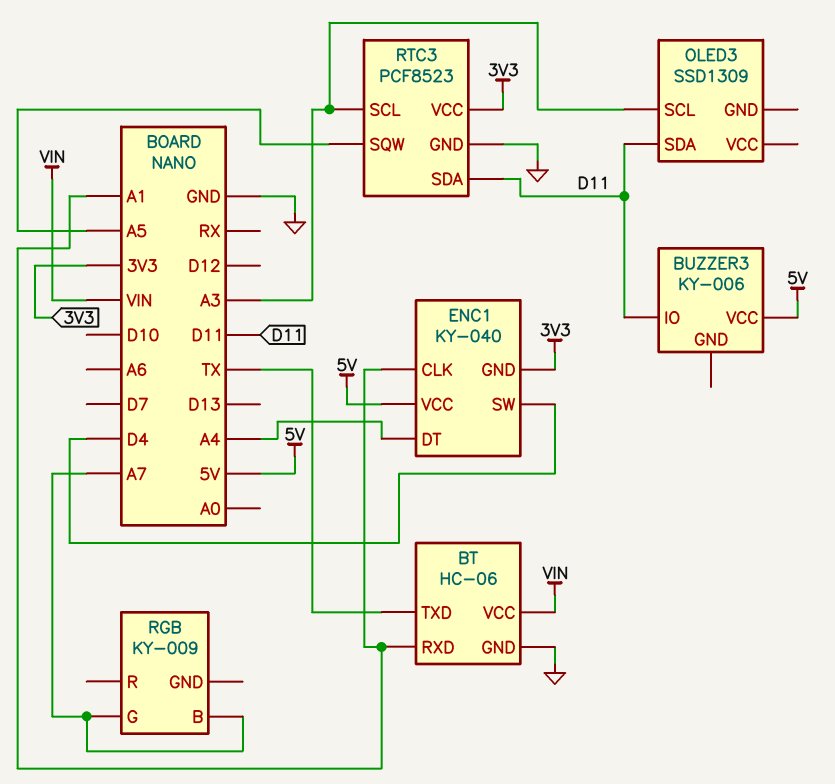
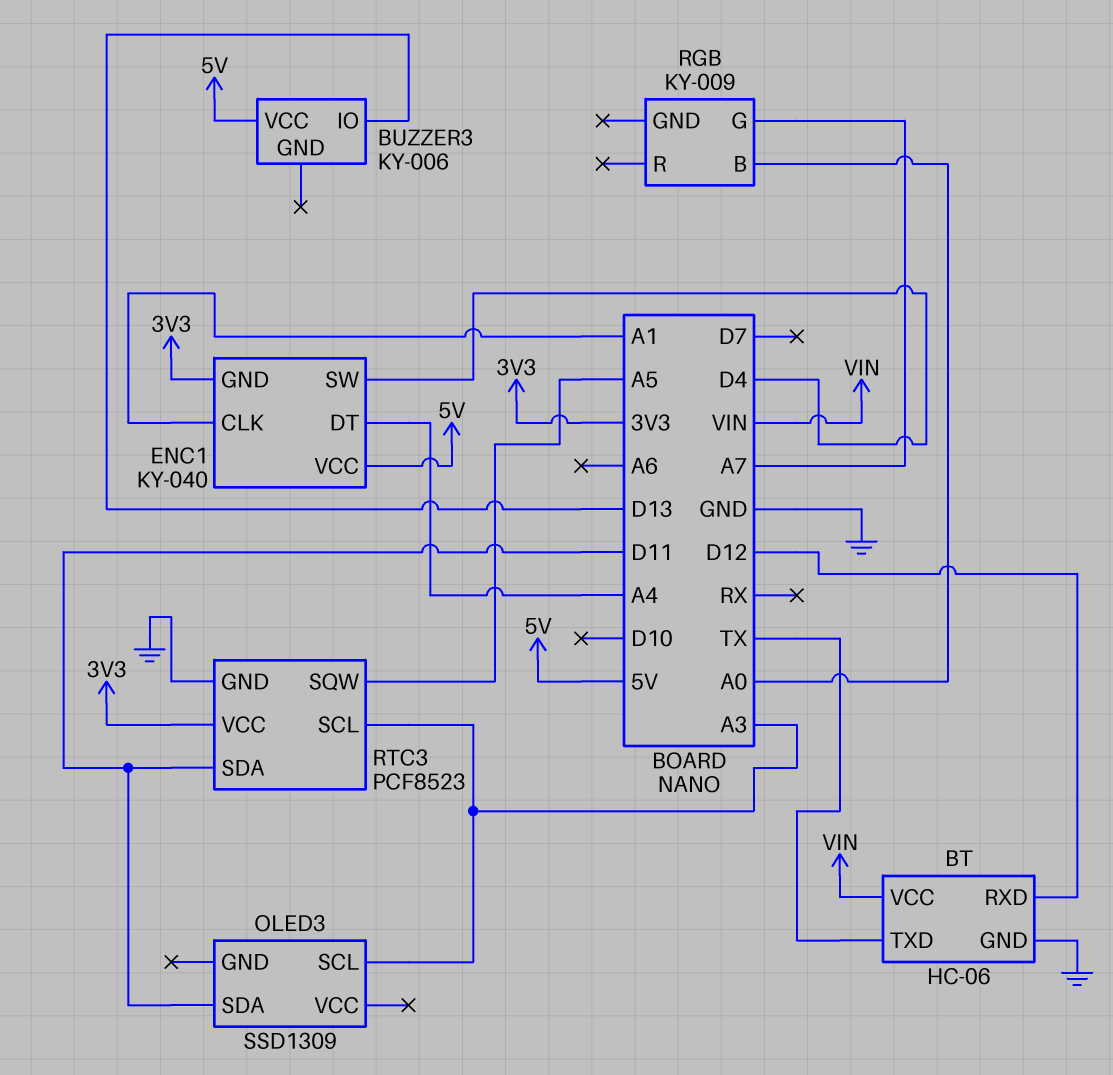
BT pin RXD: A1 -> D12
BUZZER3 pin IO: D11 -> D13
RGB pin B: A7 -> A0

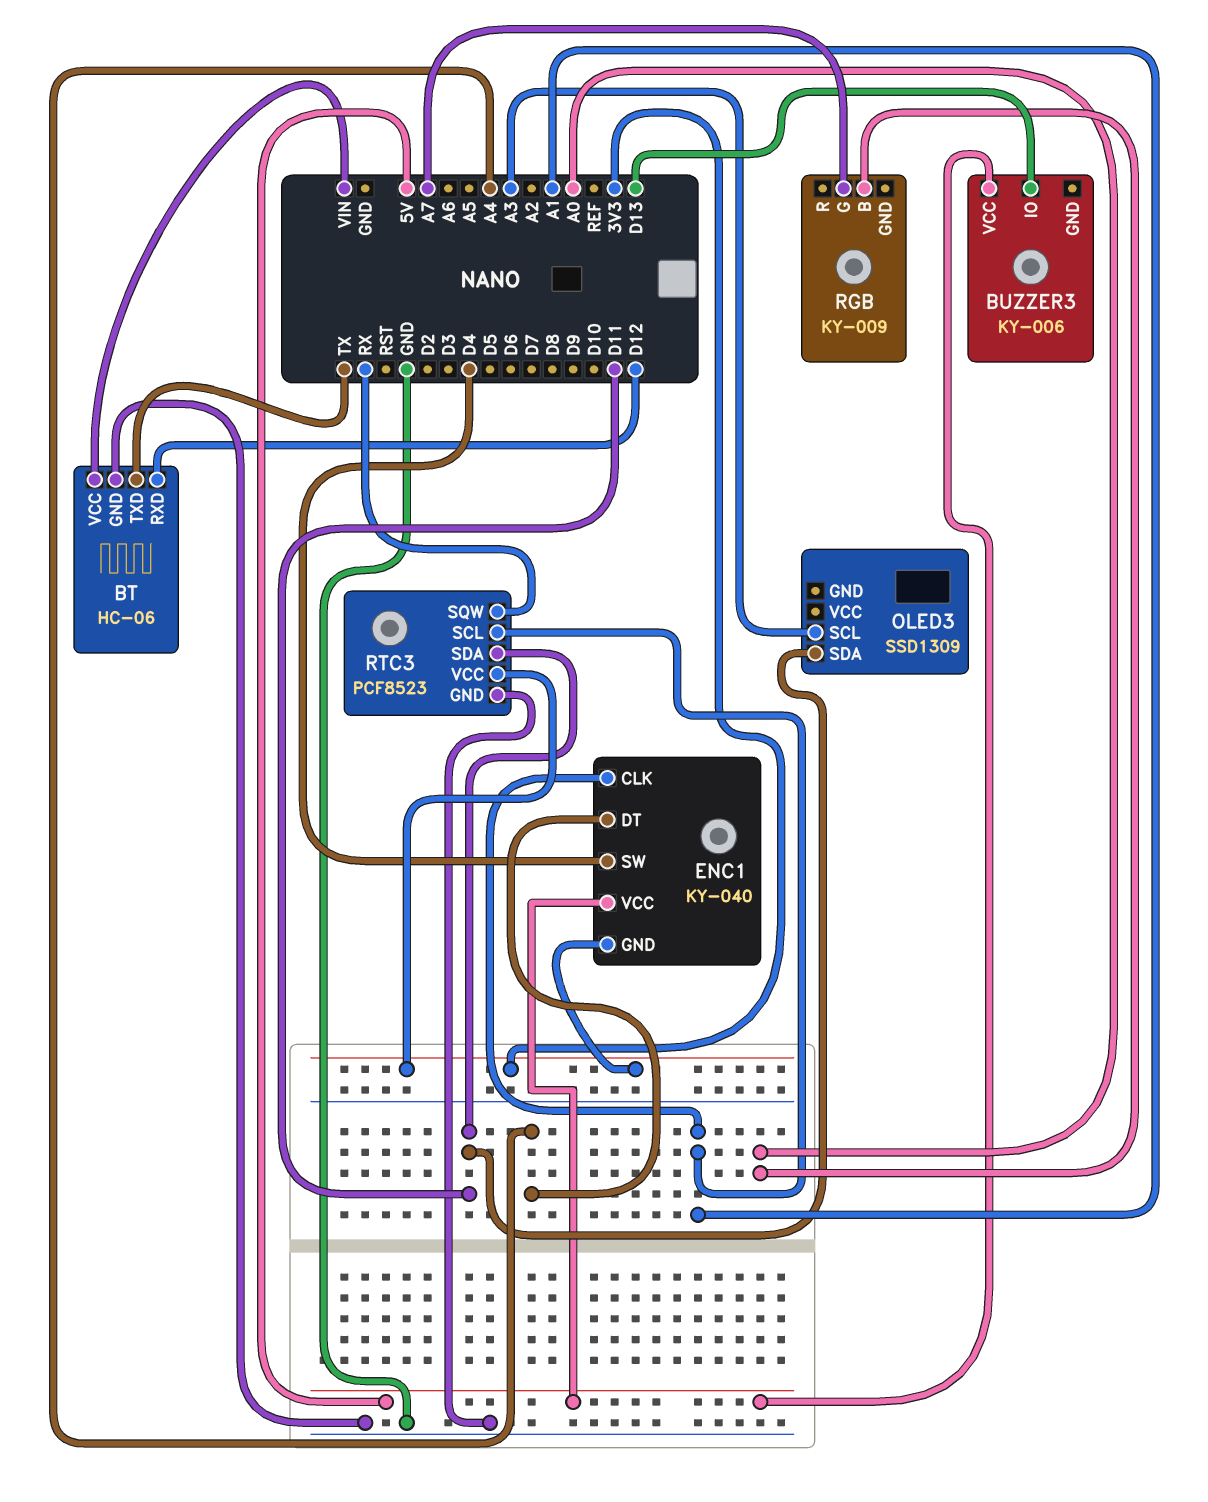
RTC3 pin SCL: A3 -> A1
RTC3 pin SQW: A5 -> RX

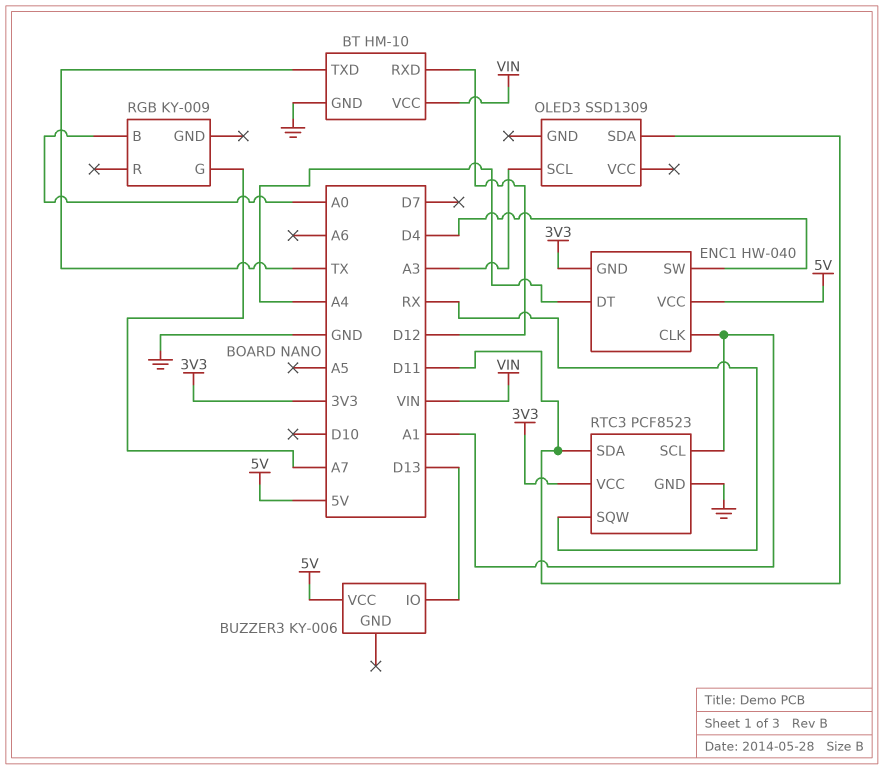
BT: HC-06 -> HM-10
ENC1: KY-040 -> HW-040

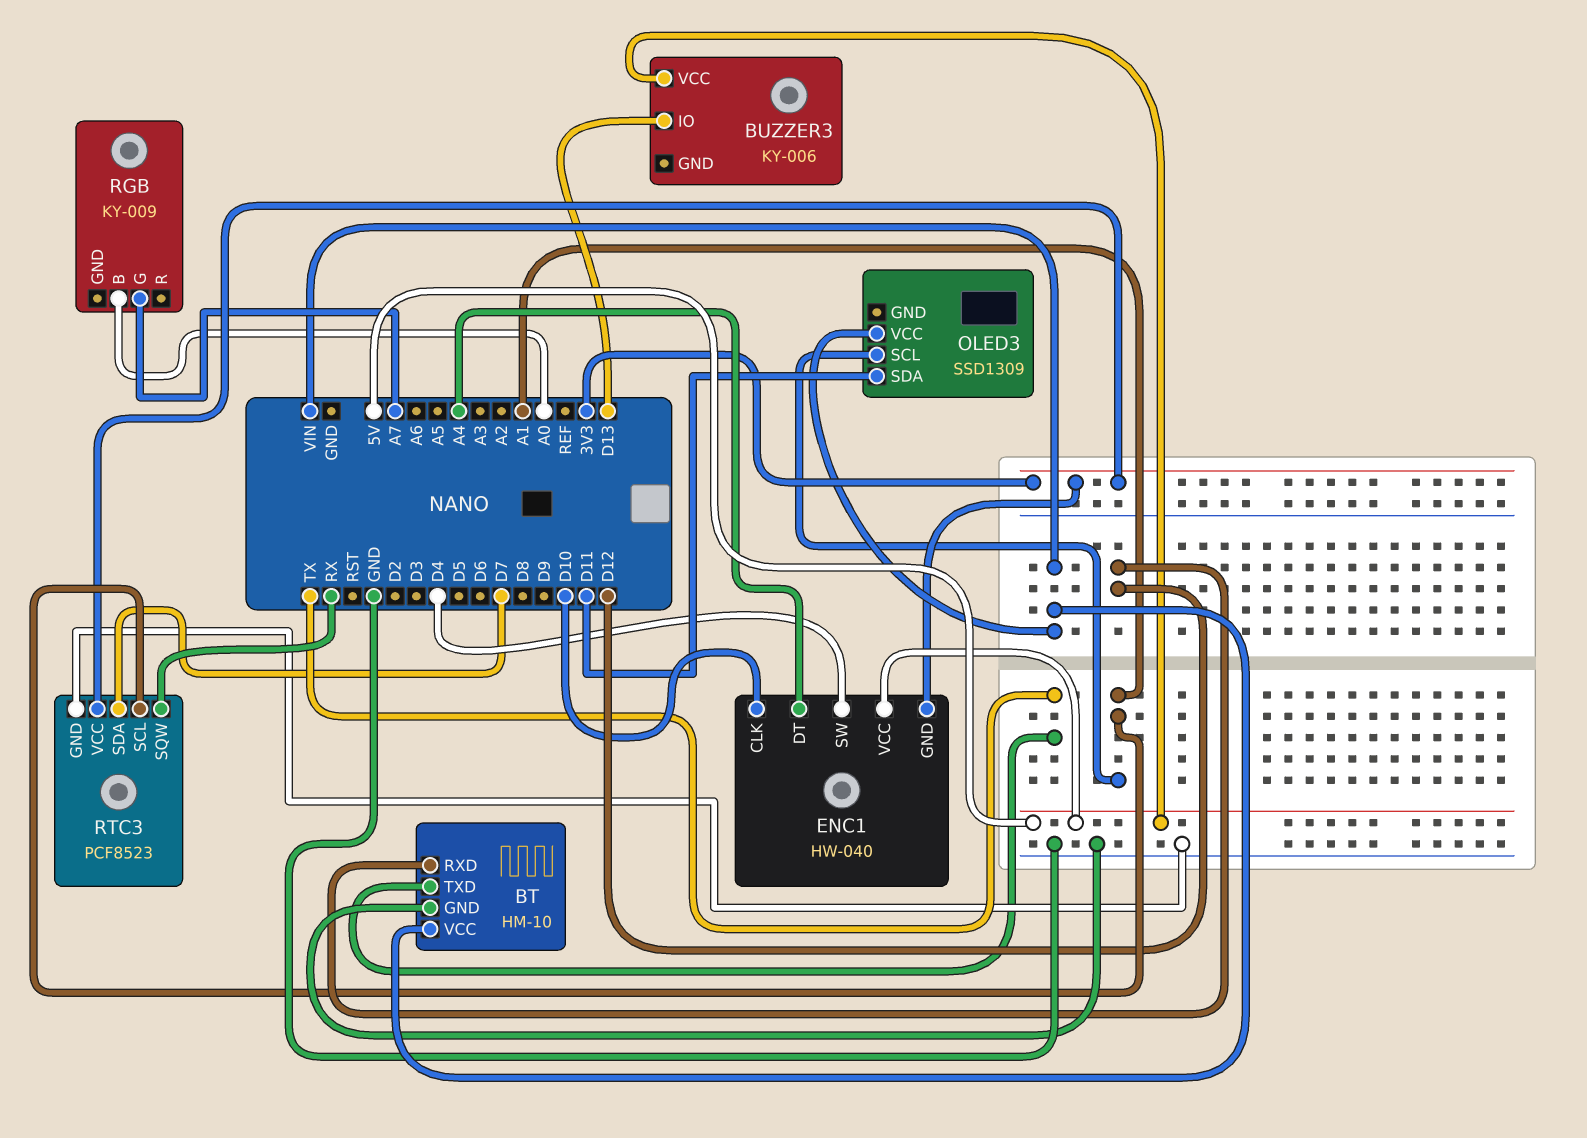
ENC1 pin CLK: A1 -> D10
OLED3 pin SCL: A3 -> A1
OLED3 pin VCC: none -> VIN
RTC3 pin SDA: D11 -> D7

